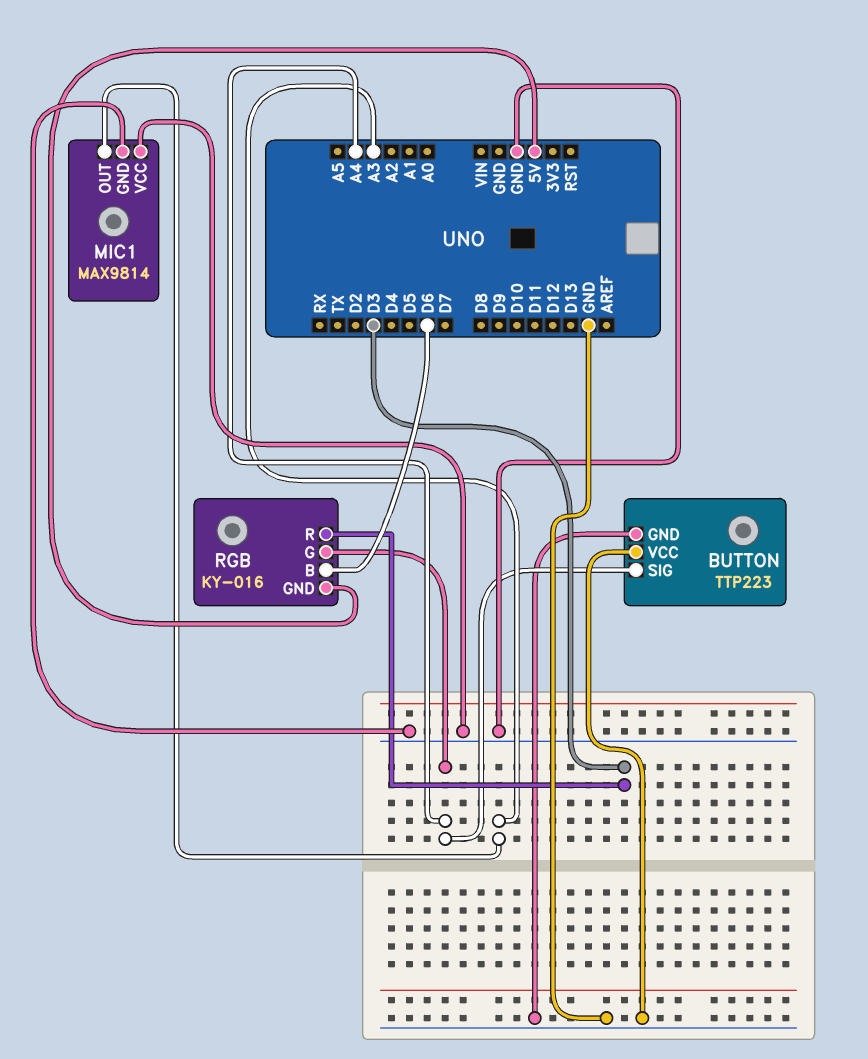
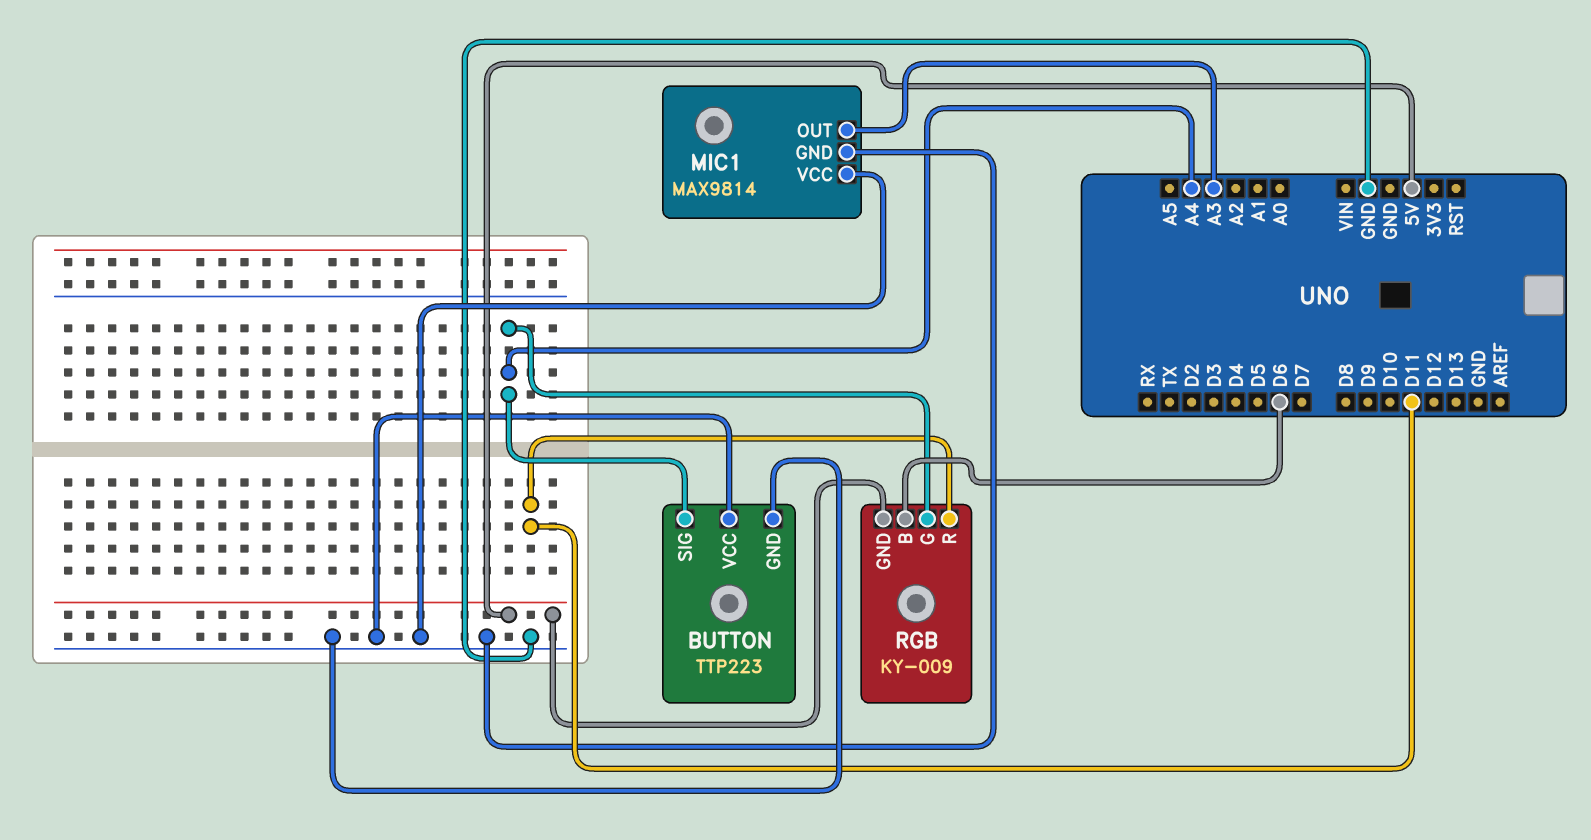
RGB: KY-016 -> KY-009
RGB pin R: D3 -> D11

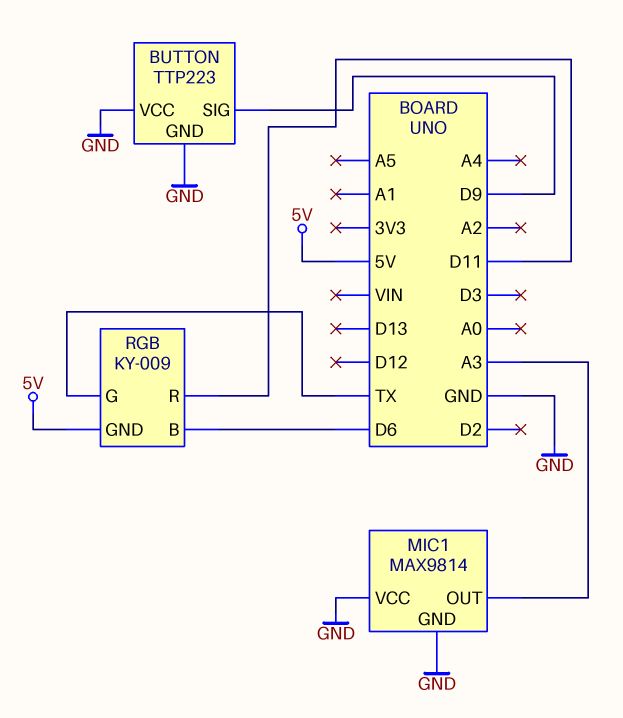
BUTTON pin SIG: A4 -> D9
RGB pin G: A4 -> TX

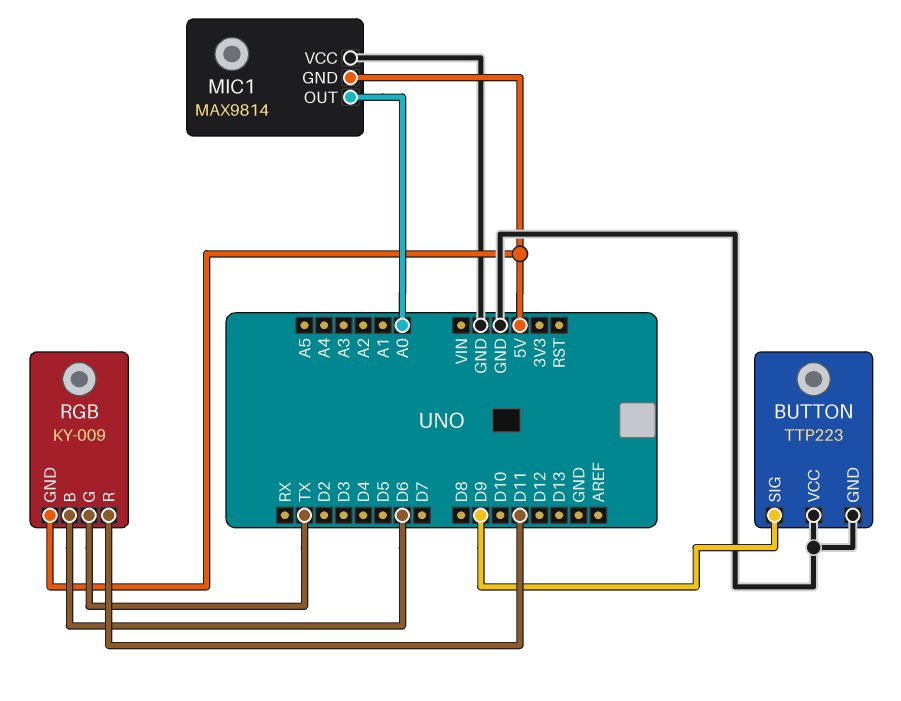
MIC1 pin GND: GND -> 5V
MIC1 pin OUT: A3 -> A0

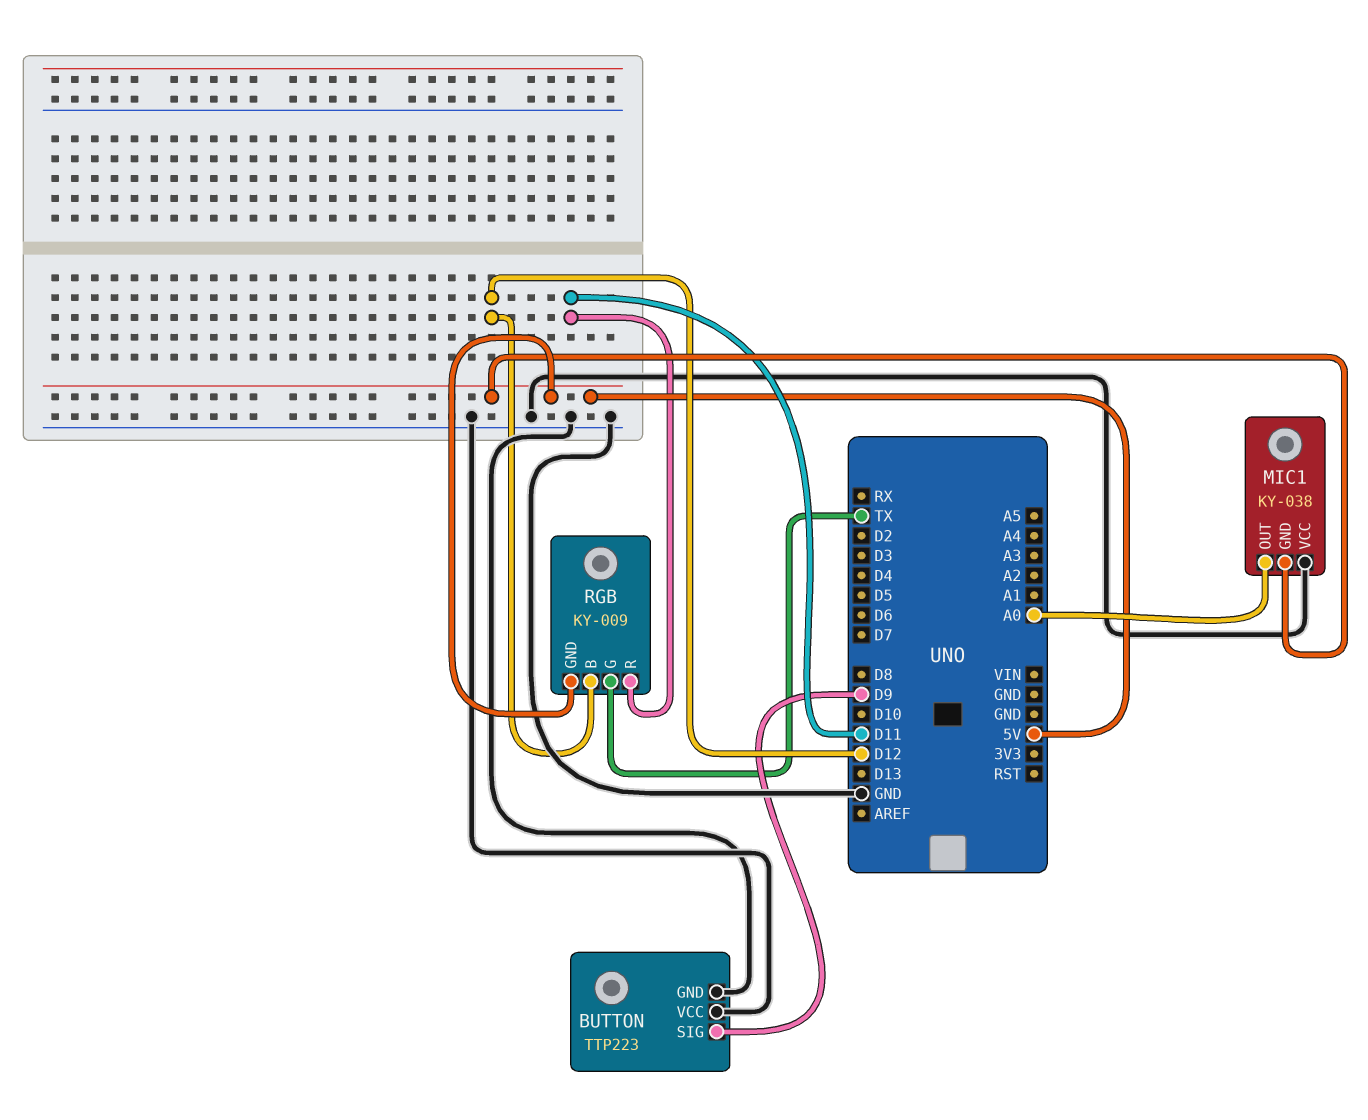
MIC1: MAX9814 -> KY-038
RGB pin B: D6 -> D12

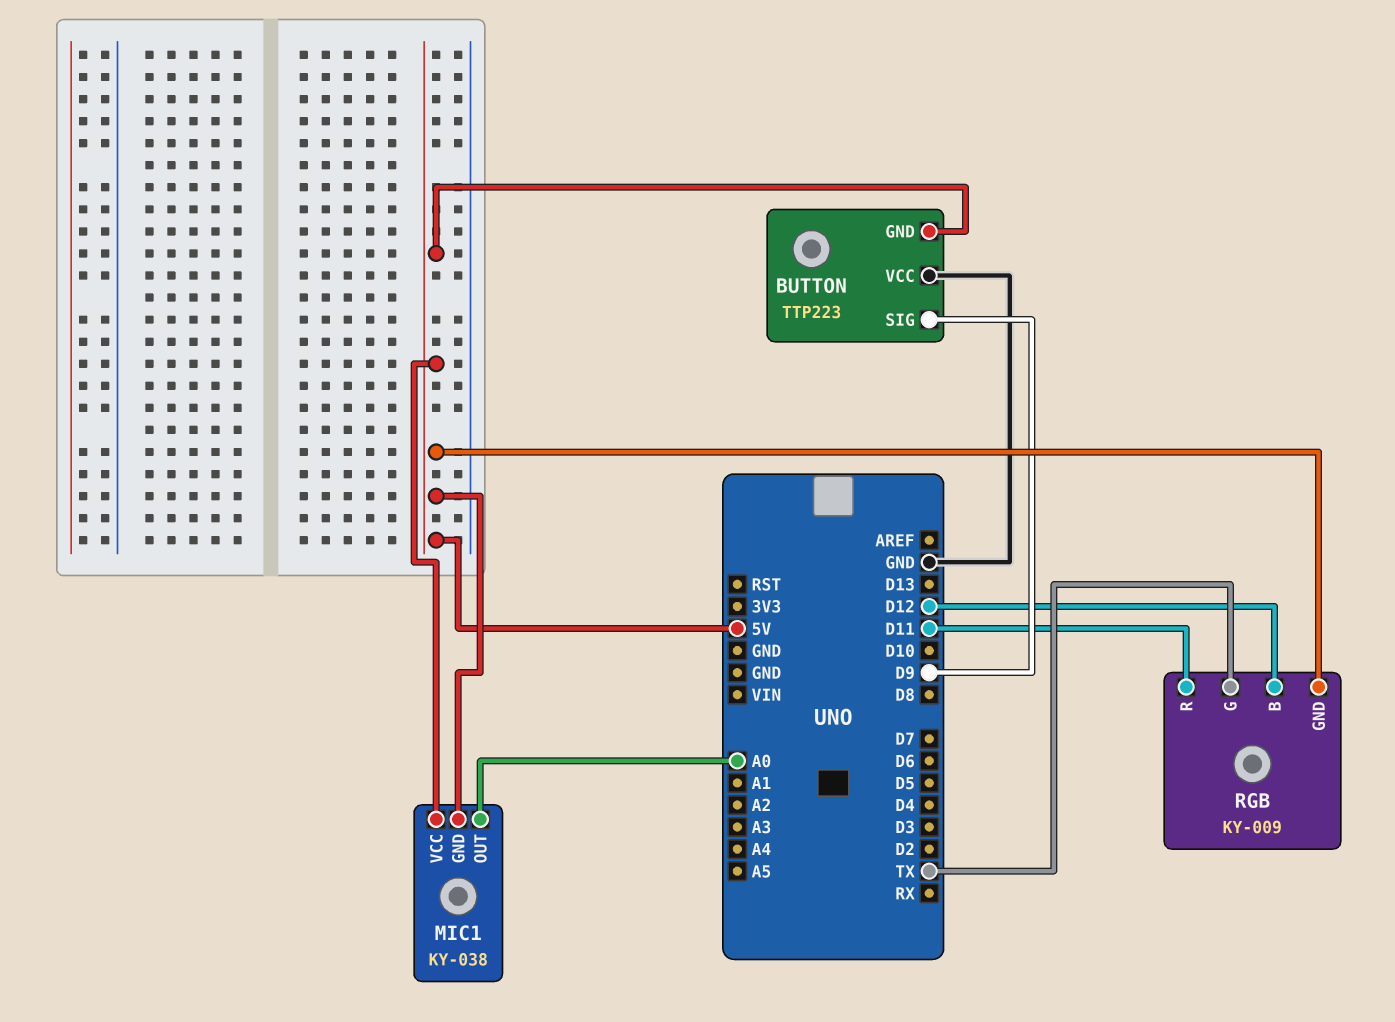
BUTTON pin GND: GND -> 5V
MIC1 pin VCC: GND -> 5V

